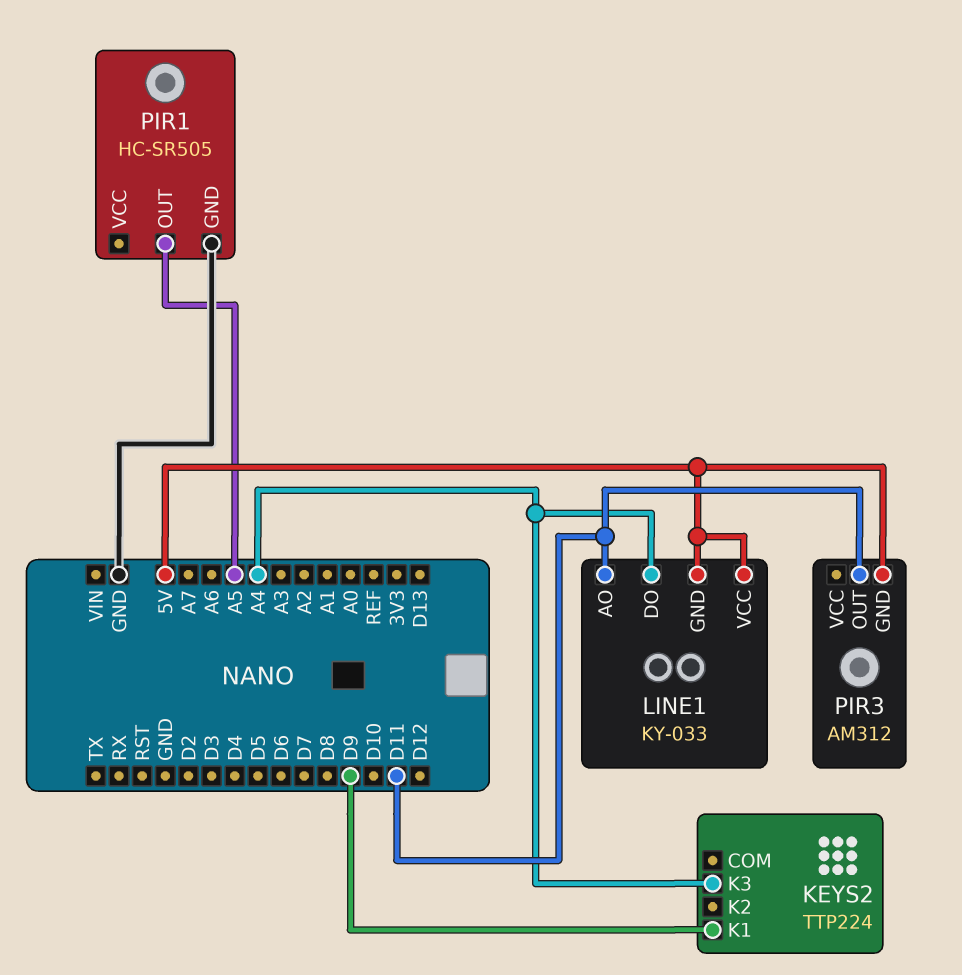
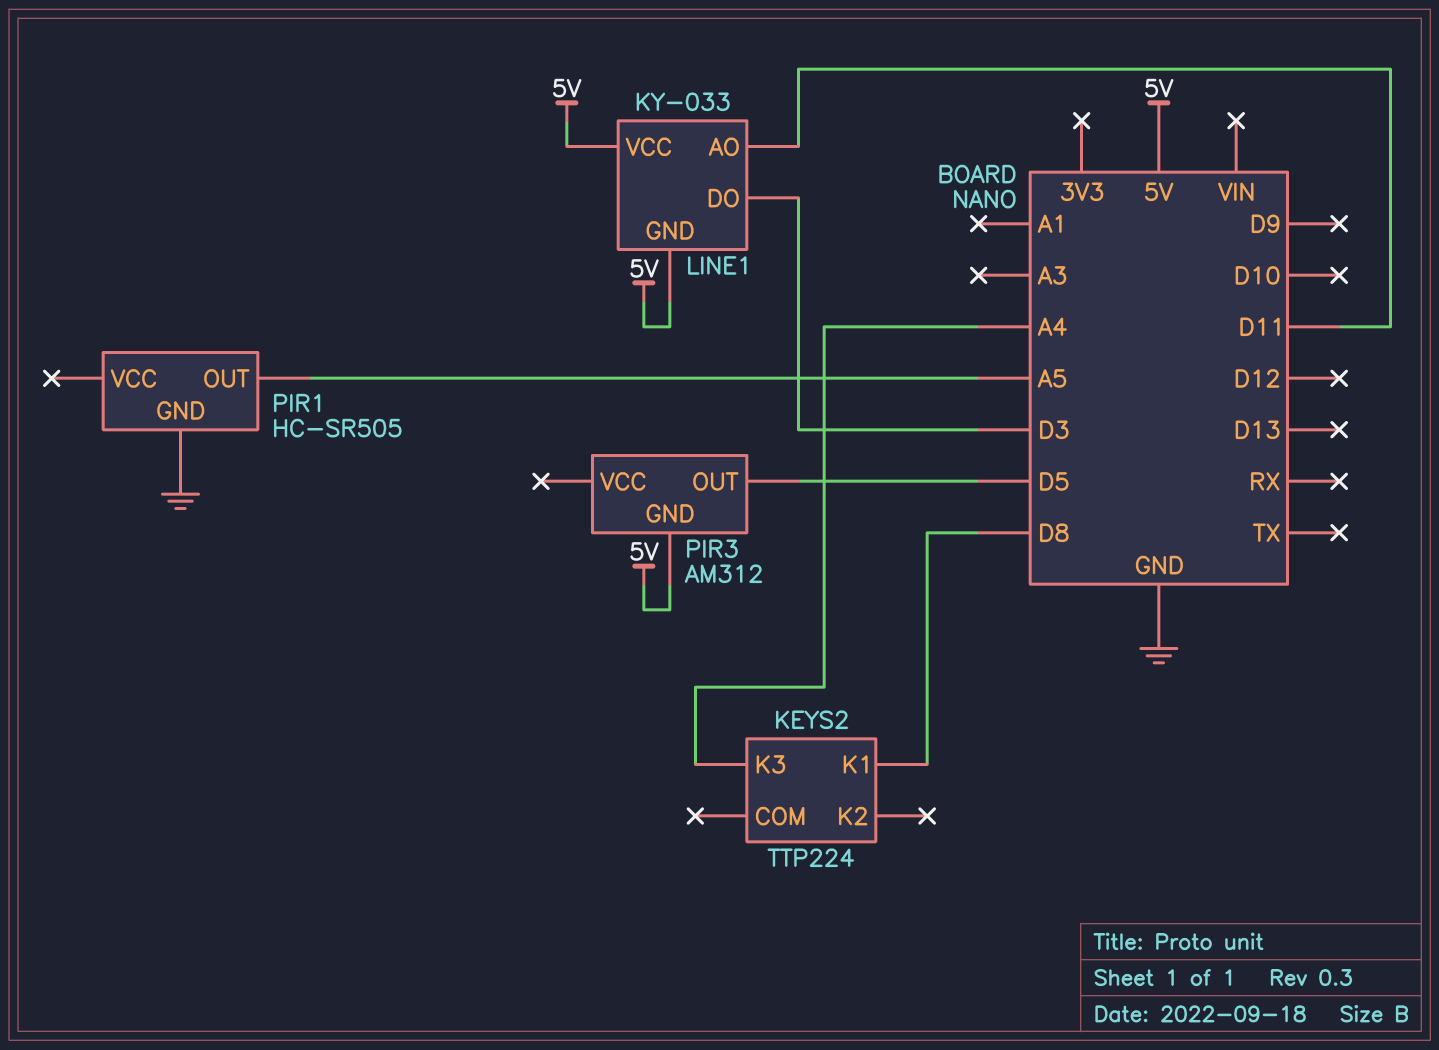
KEYS2 pin K1: D9 -> D8
LINE1 pin DO: A4 -> D3
PIR3 pin OUT: D11 -> D5

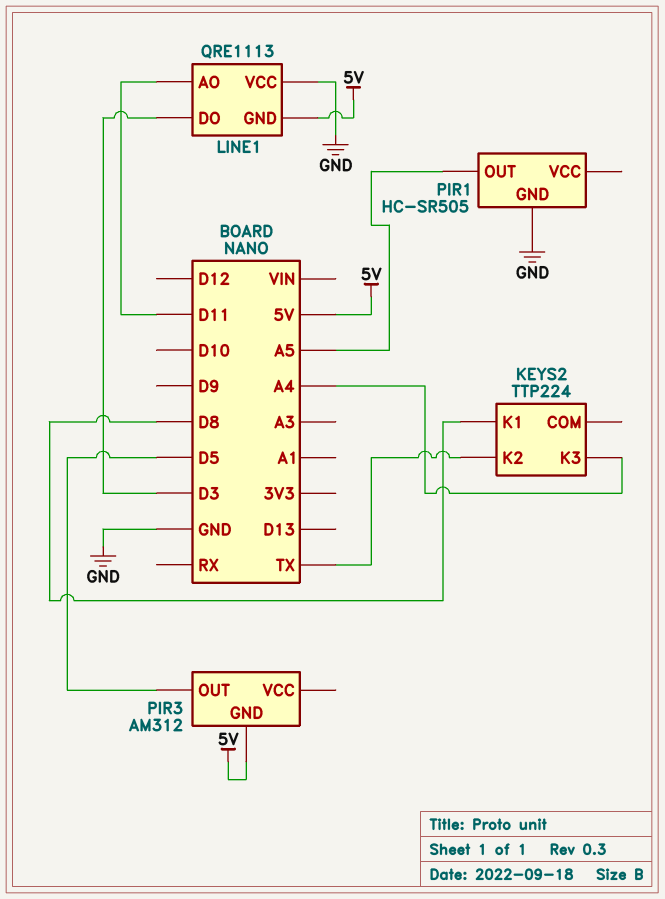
KEYS2 pin K2: none -> TX
LINE1: KY-033 -> QRE1113
LINE1 pin VCC: 5V -> GND

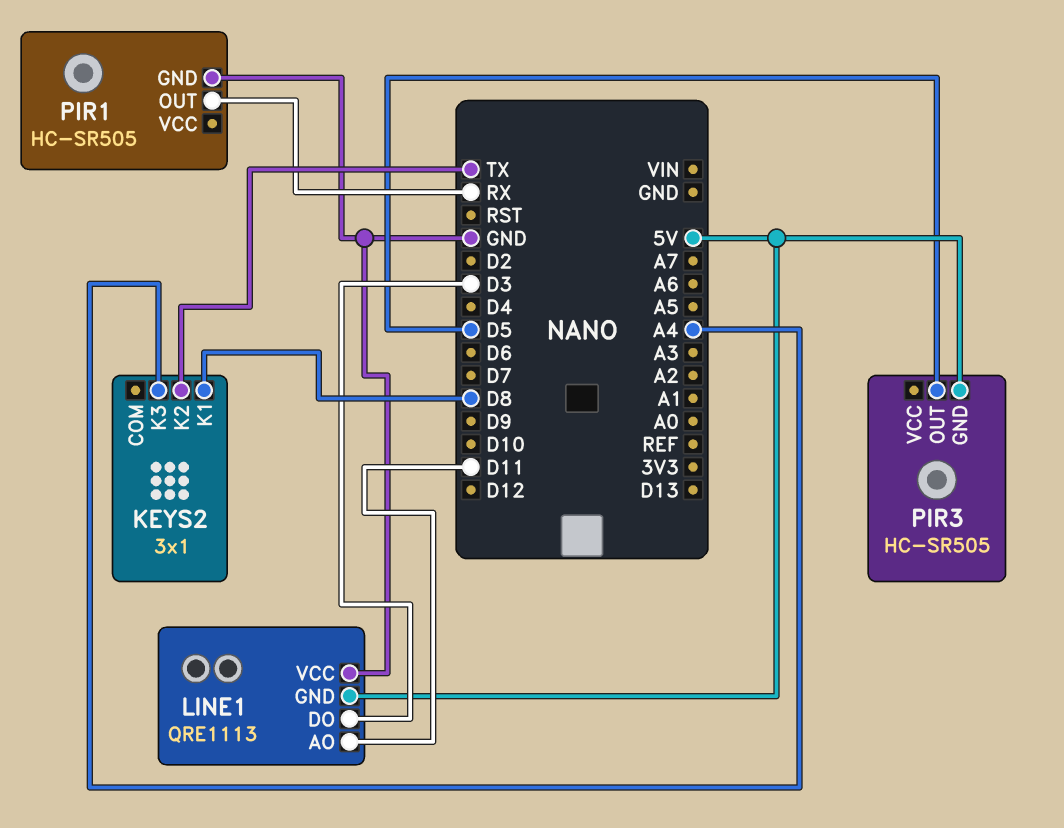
KEYS2: TTP224 -> 3x1
PIR1 pin OUT: A5 -> RX
PIR3: AM312 -> HC-SR505

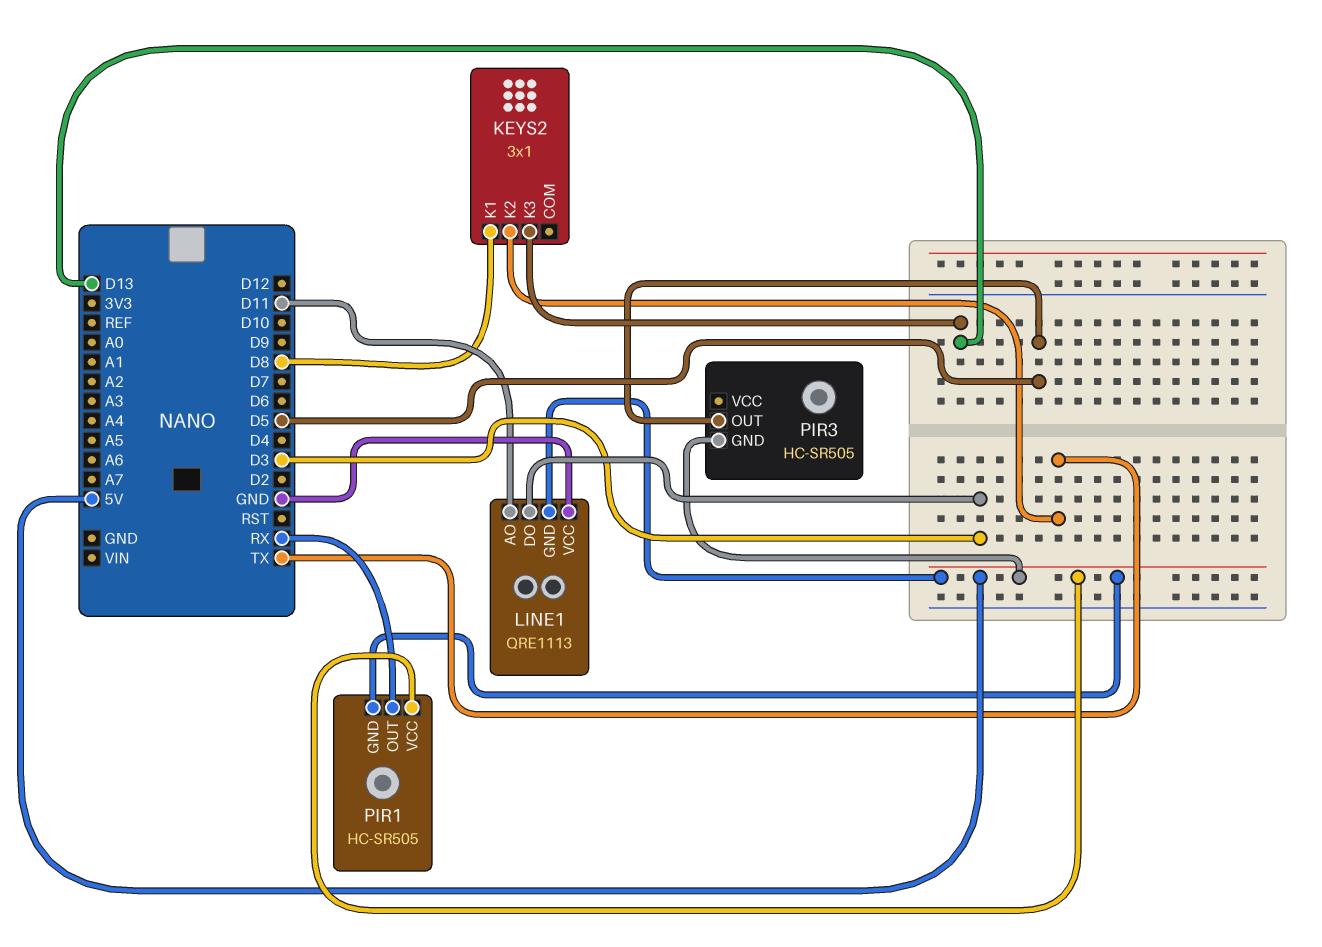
KEYS2 pin K3: A4 -> D13
PIR1 pin GND: GND -> 5V
PIR1 pin VCC: none -> 5V

